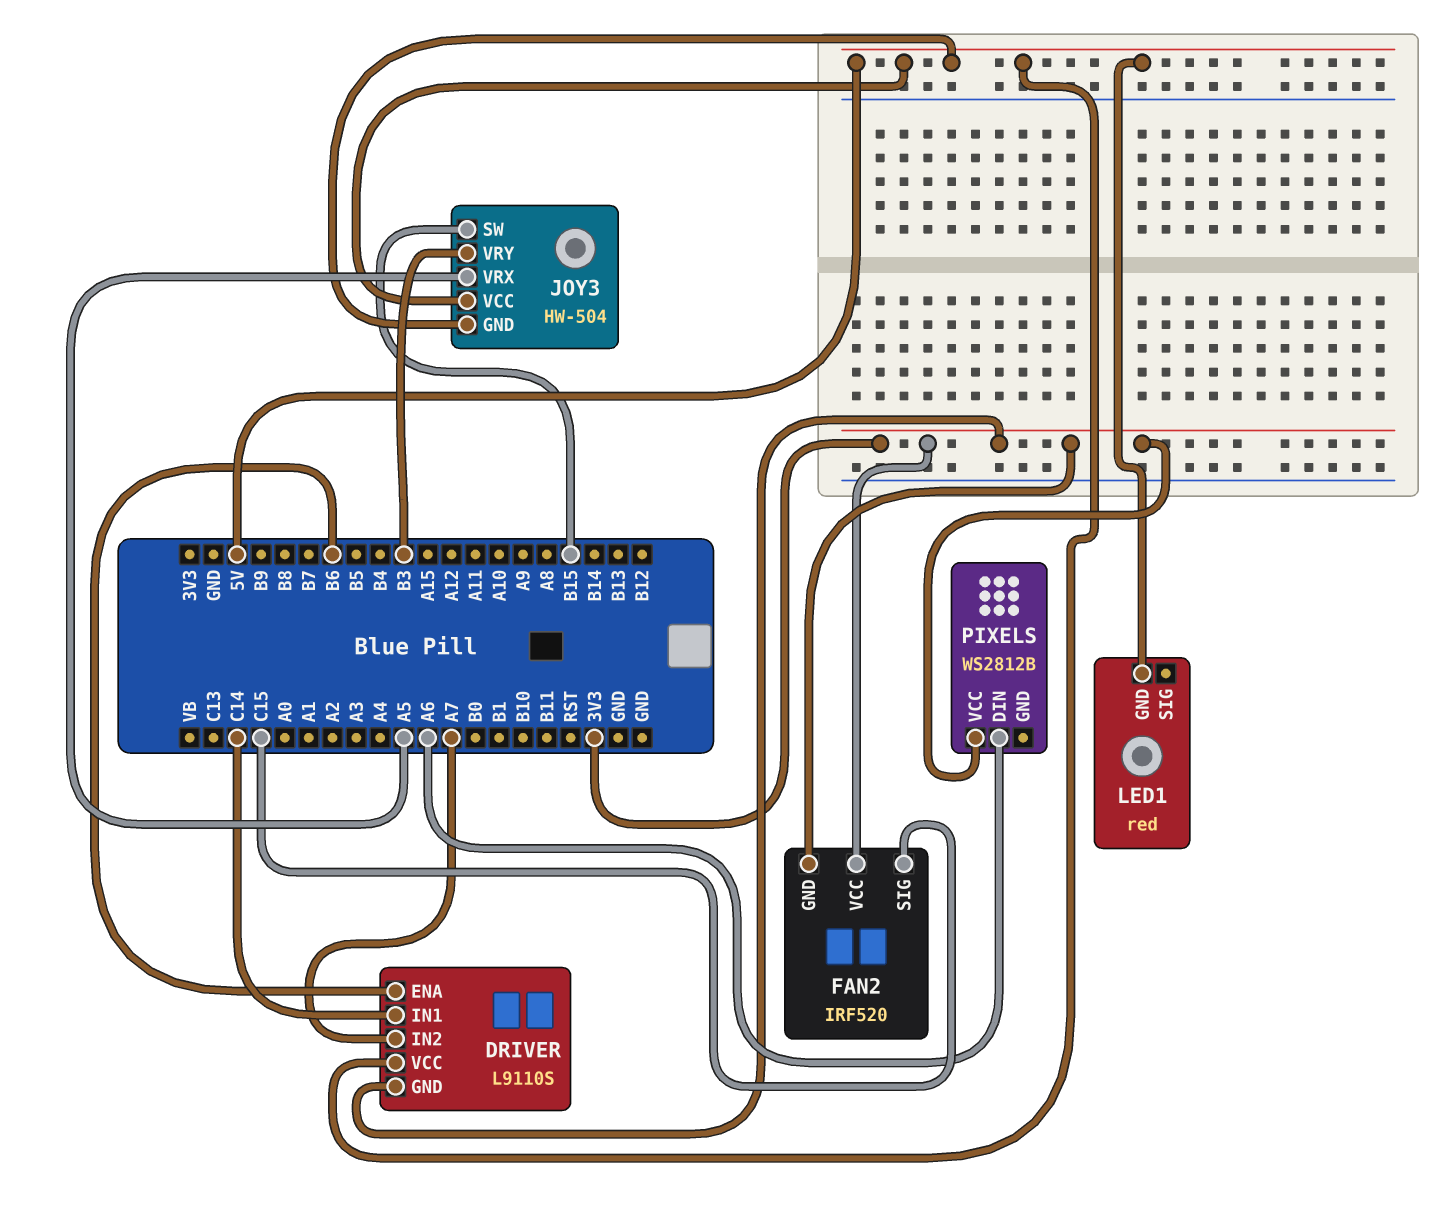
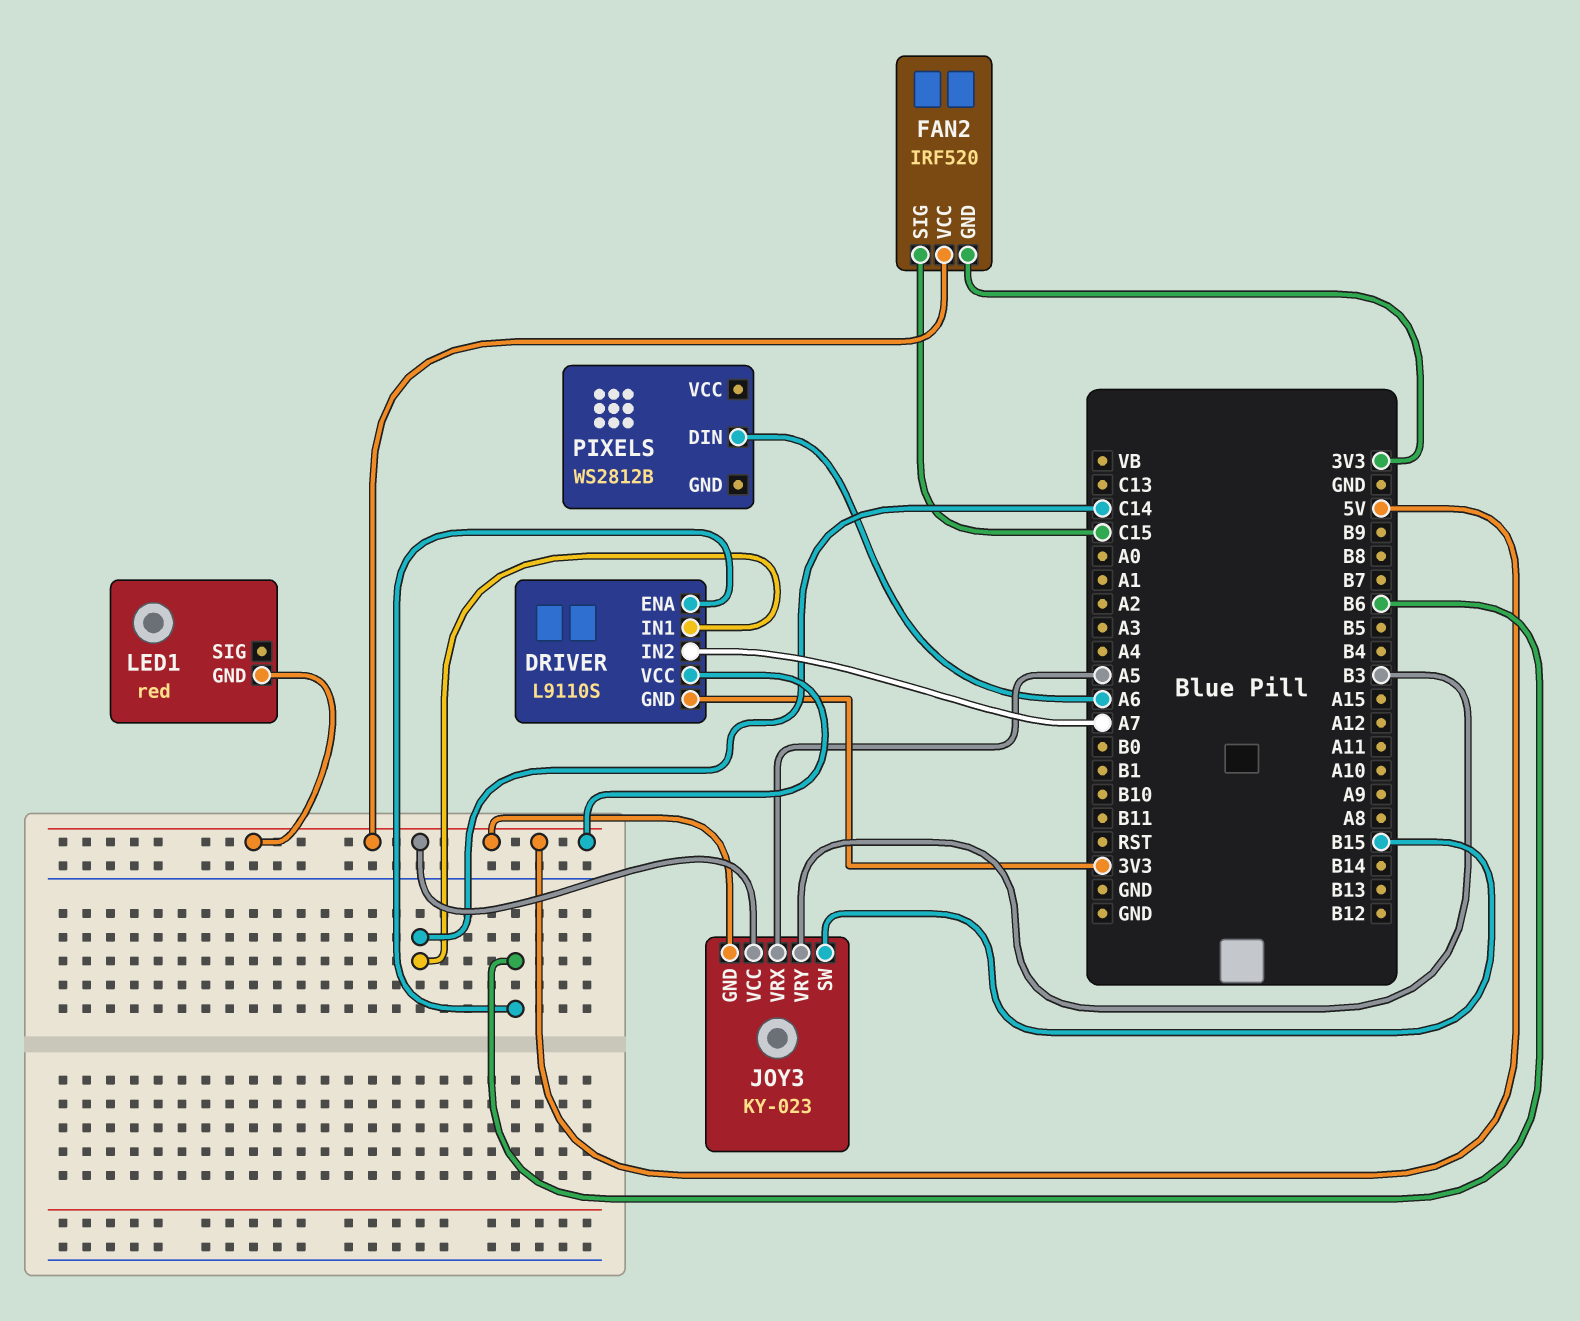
FAN2 pin VCC: 3V3 -> 5V
JOY3: HW-504 -> KY-023
PIXELS pin VCC: 3V3 -> none

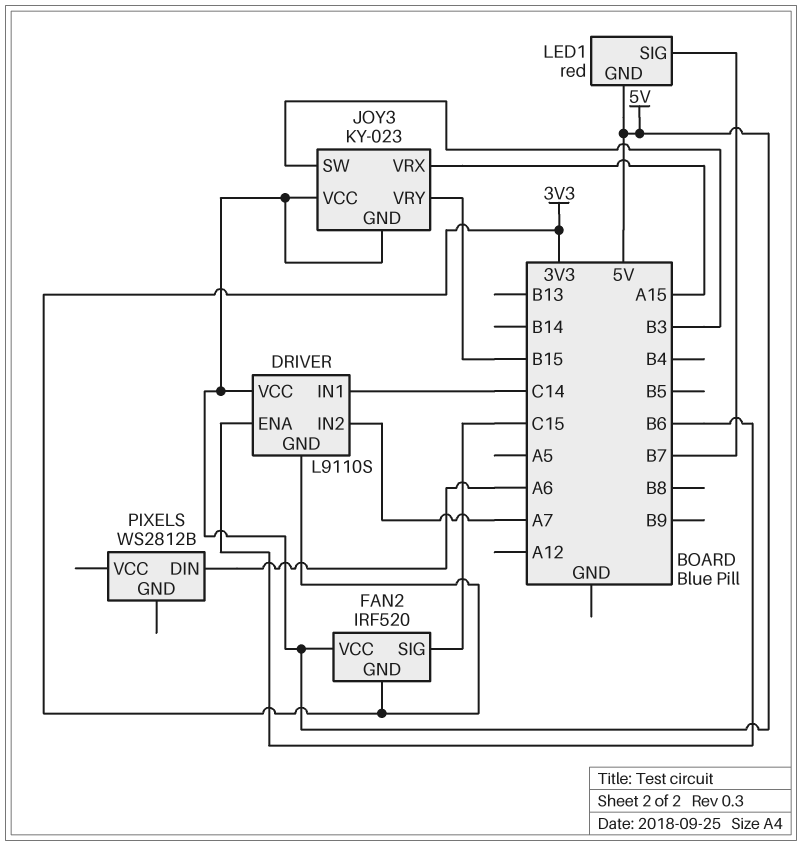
JOY3 pin SW: B15 -> B3
JOY3 pin VRX: A5 -> A15
JOY3 pin VRY: B3 -> B15
LED1 pin SIG: none -> B7

